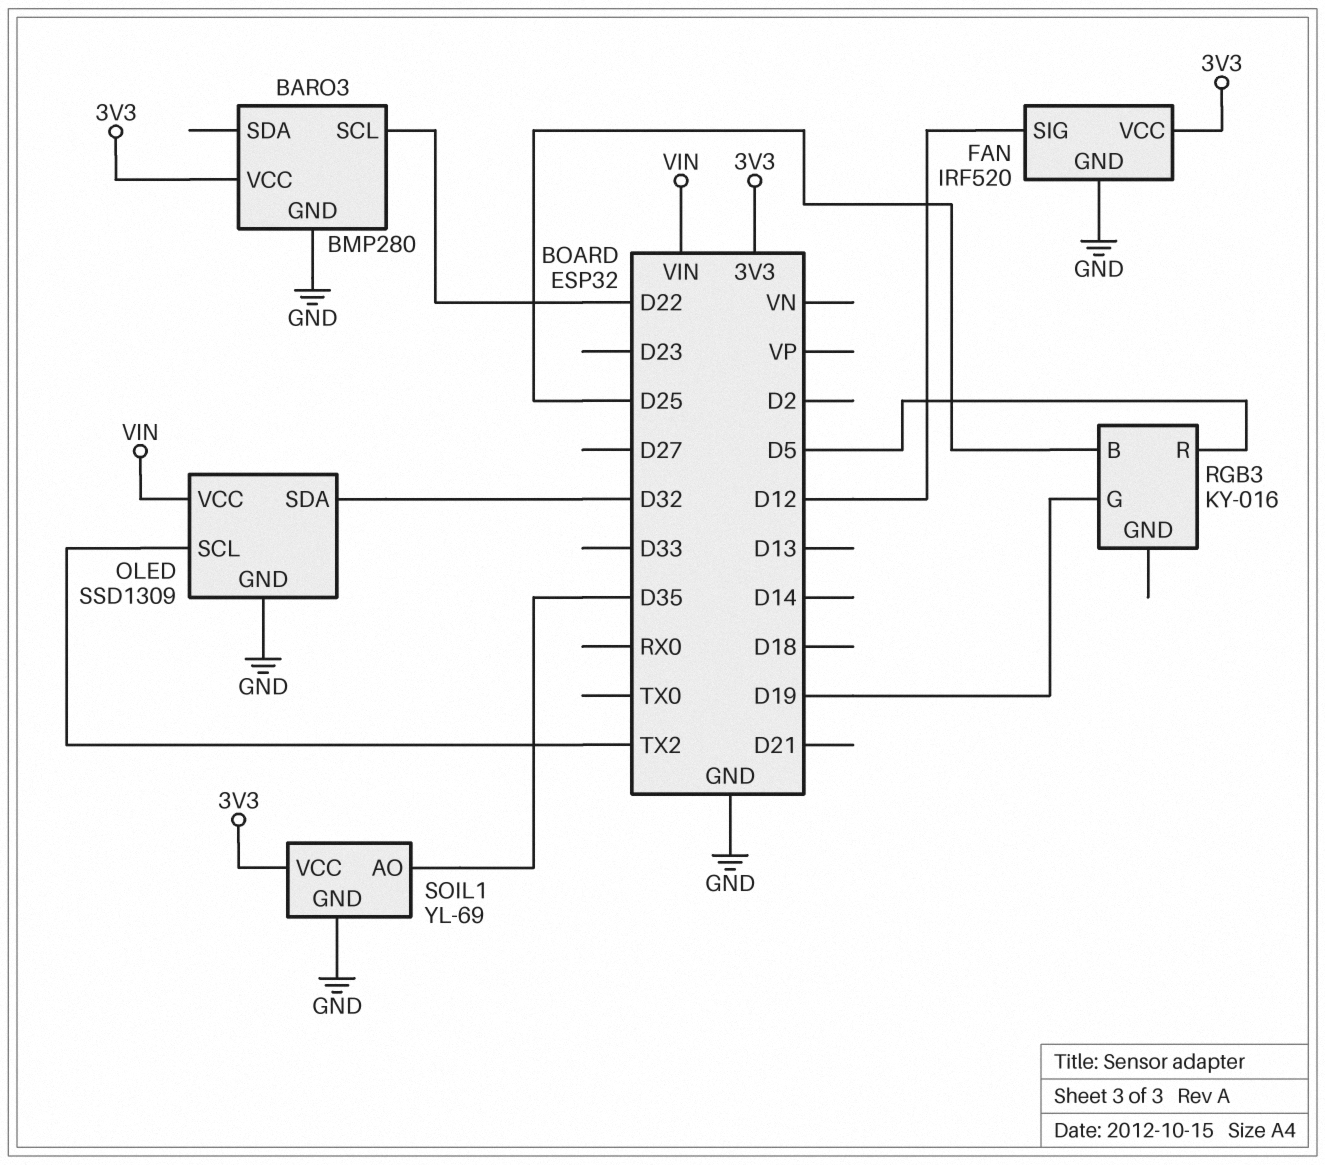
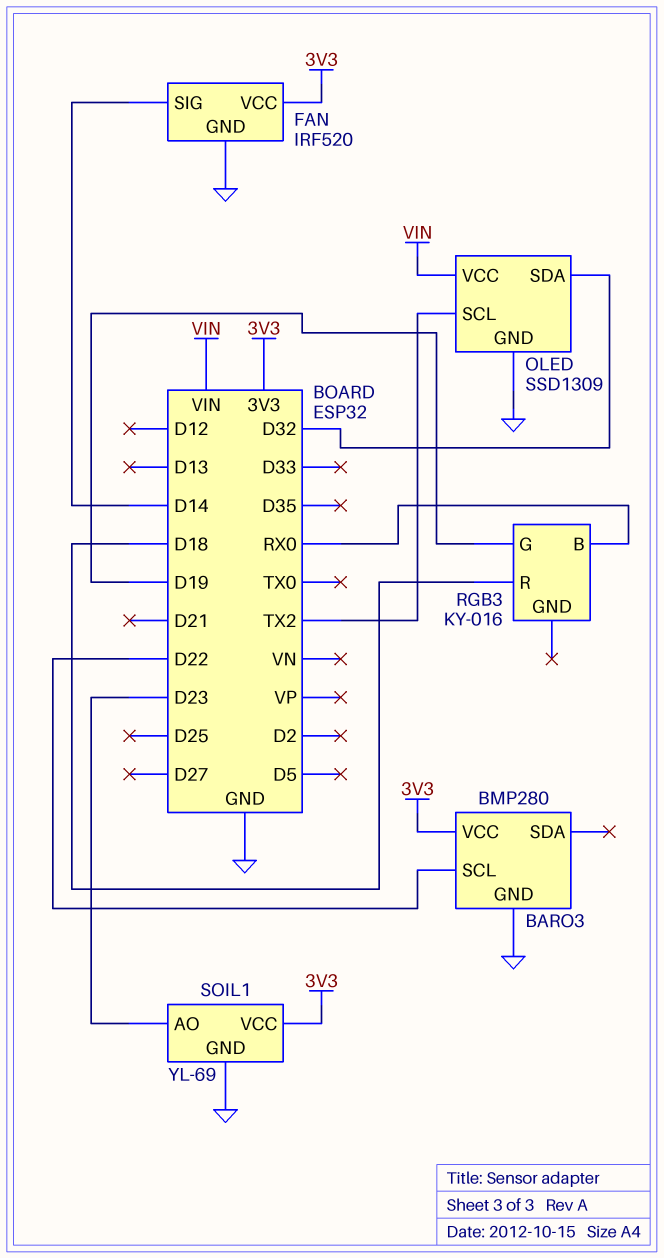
FAN pin SIG: D12 -> D14
RGB3 pin B: D25 -> RX0
RGB3 pin R: D5 -> D18
SOIL1 pin AO: D35 -> D23

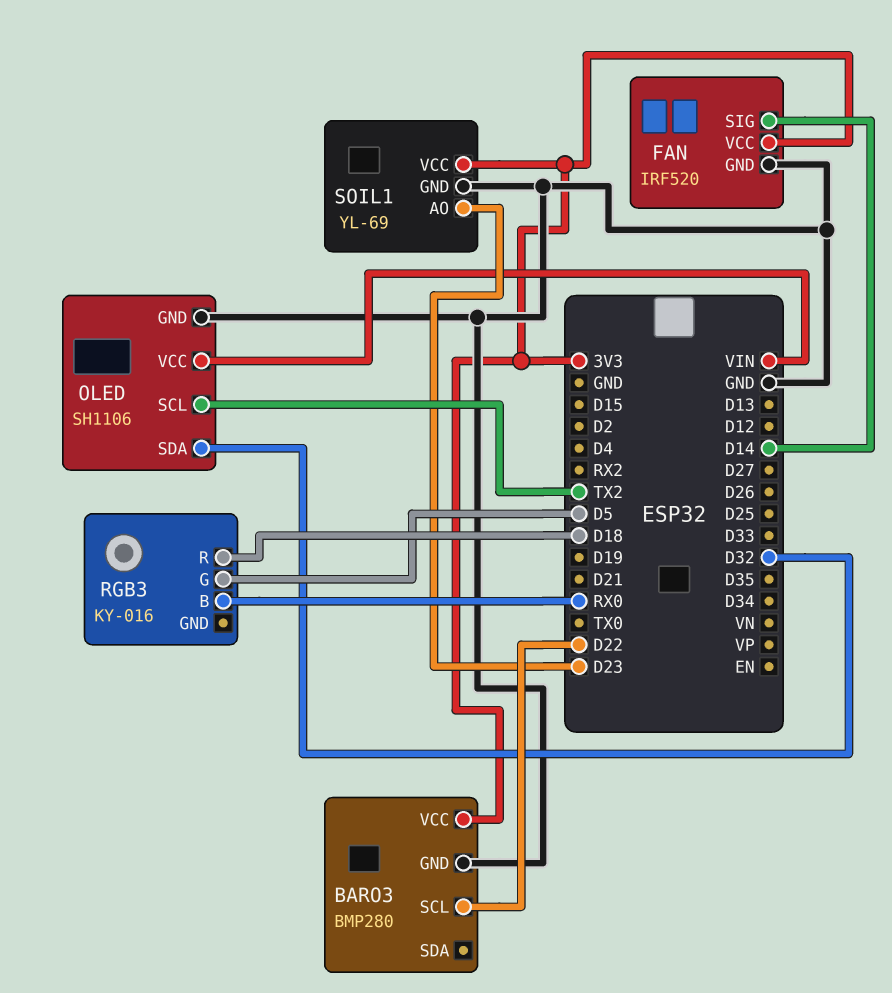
OLED: SSD1309 -> SH1106
RGB3 pin G: D19 -> D5

